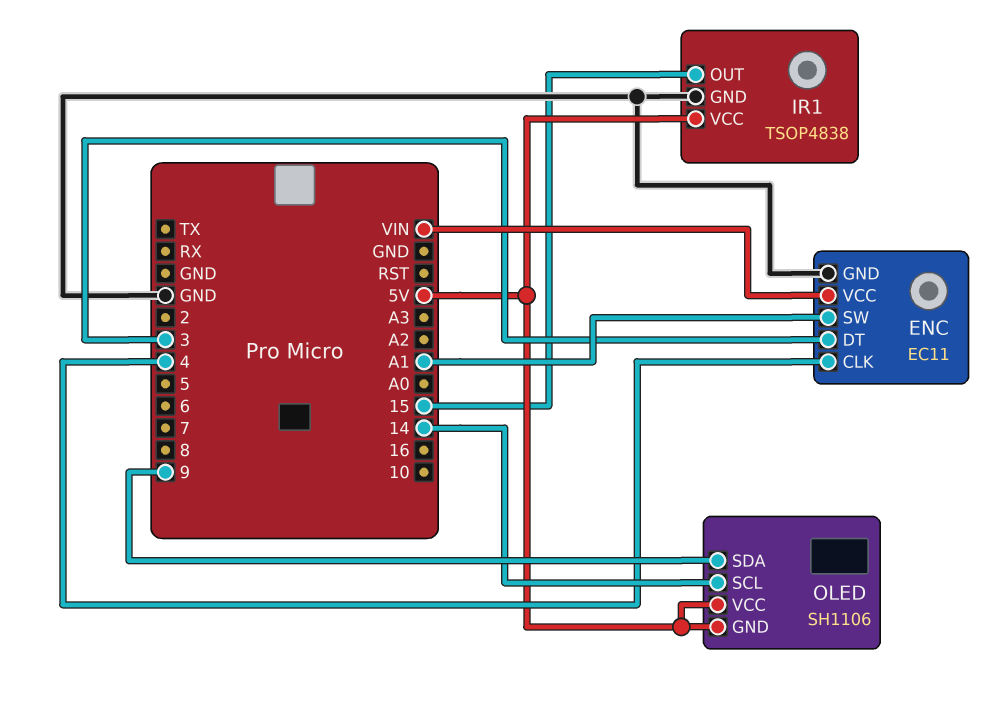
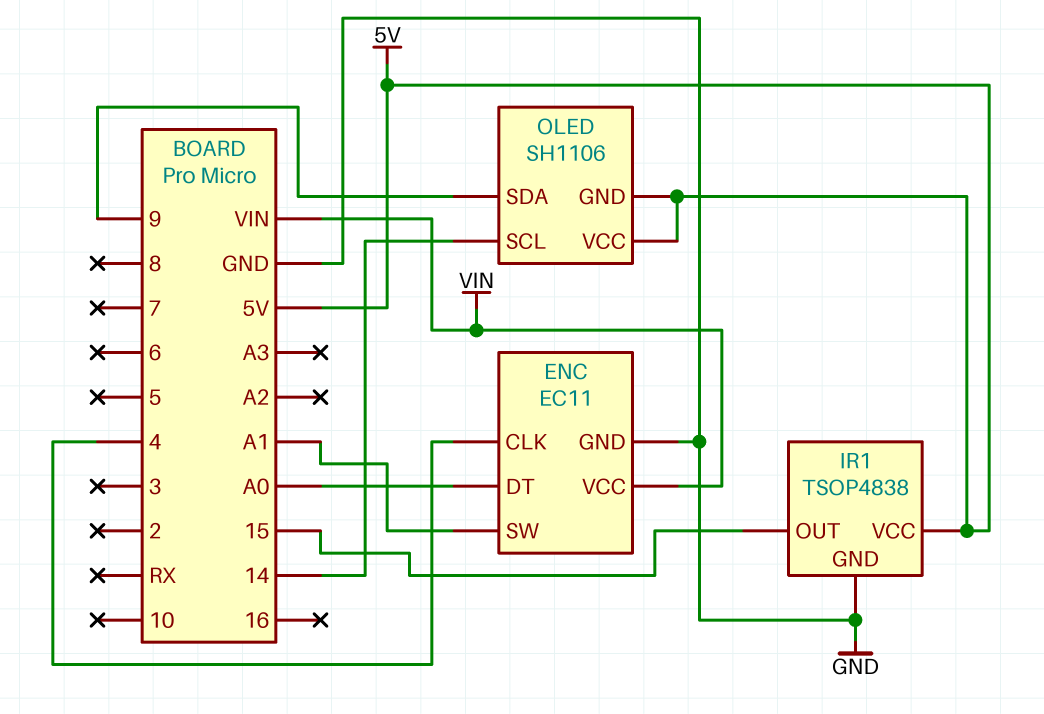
ENC pin DT: 3 -> A0

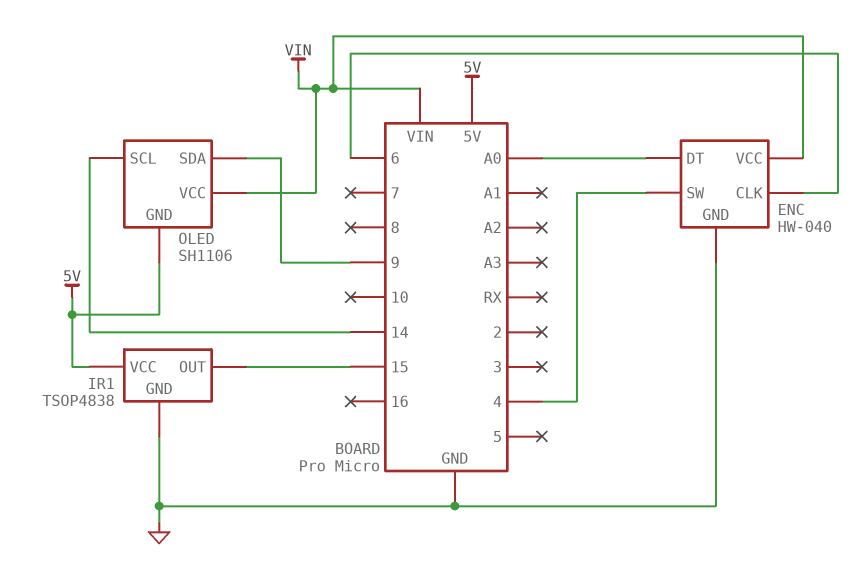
ENC: EC11 -> HW-040
ENC pin CLK: 4 -> 6
ENC pin SW: A1 -> 4
OLED pin VCC: 5V -> VIN

